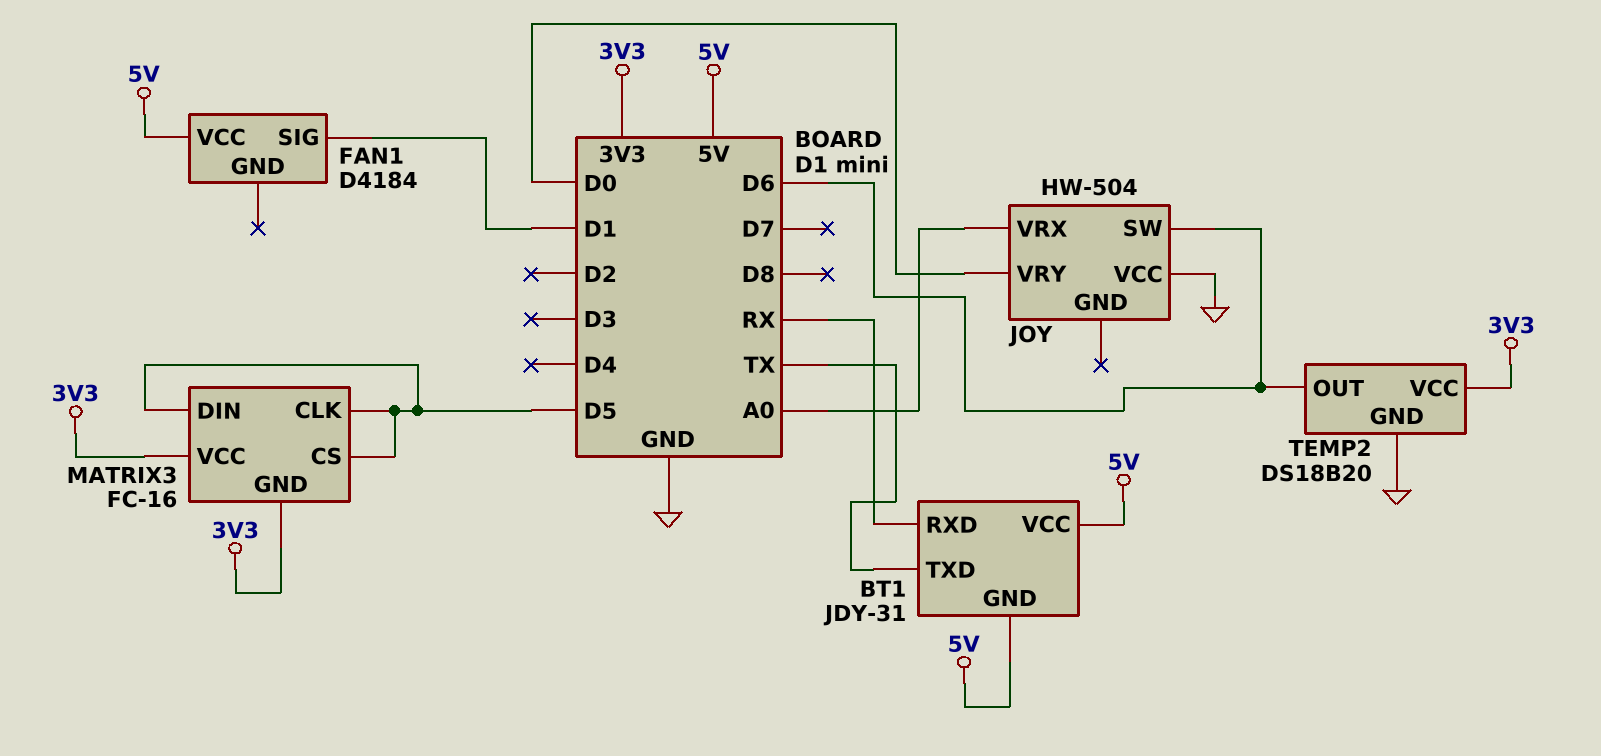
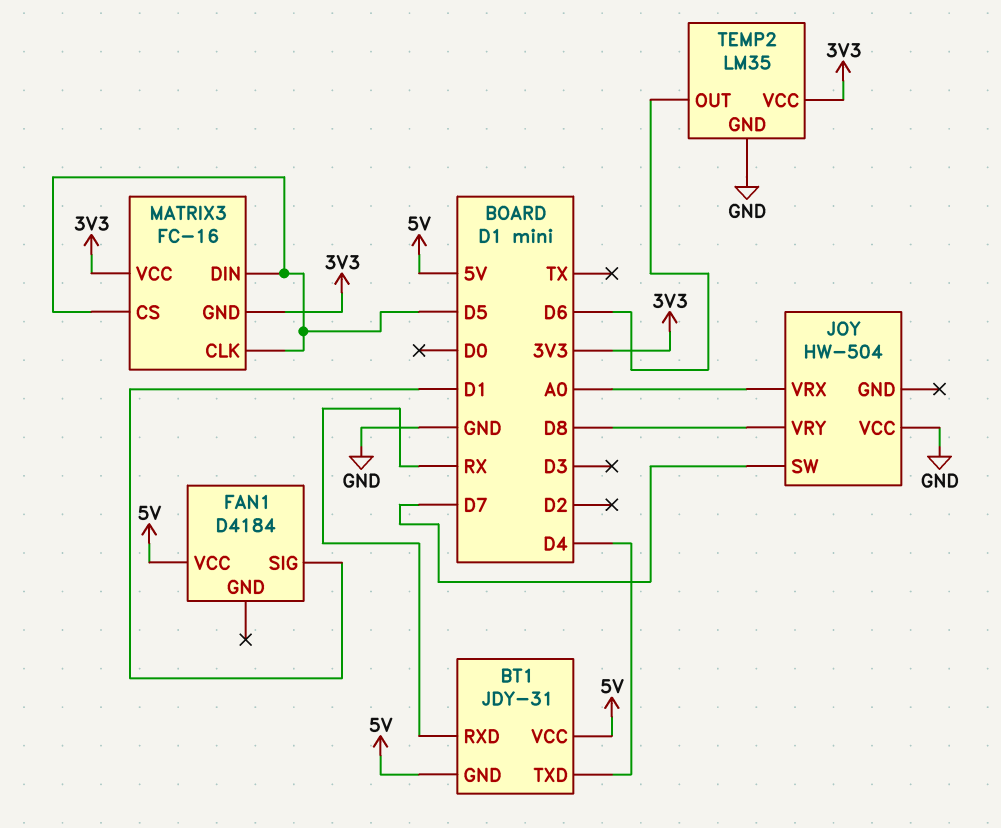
BT1 pin TXD: TX -> D4
JOY pin SW: D6 -> D7
JOY pin VRY: D0 -> D8
TEMP2: DS18B20 -> LM35

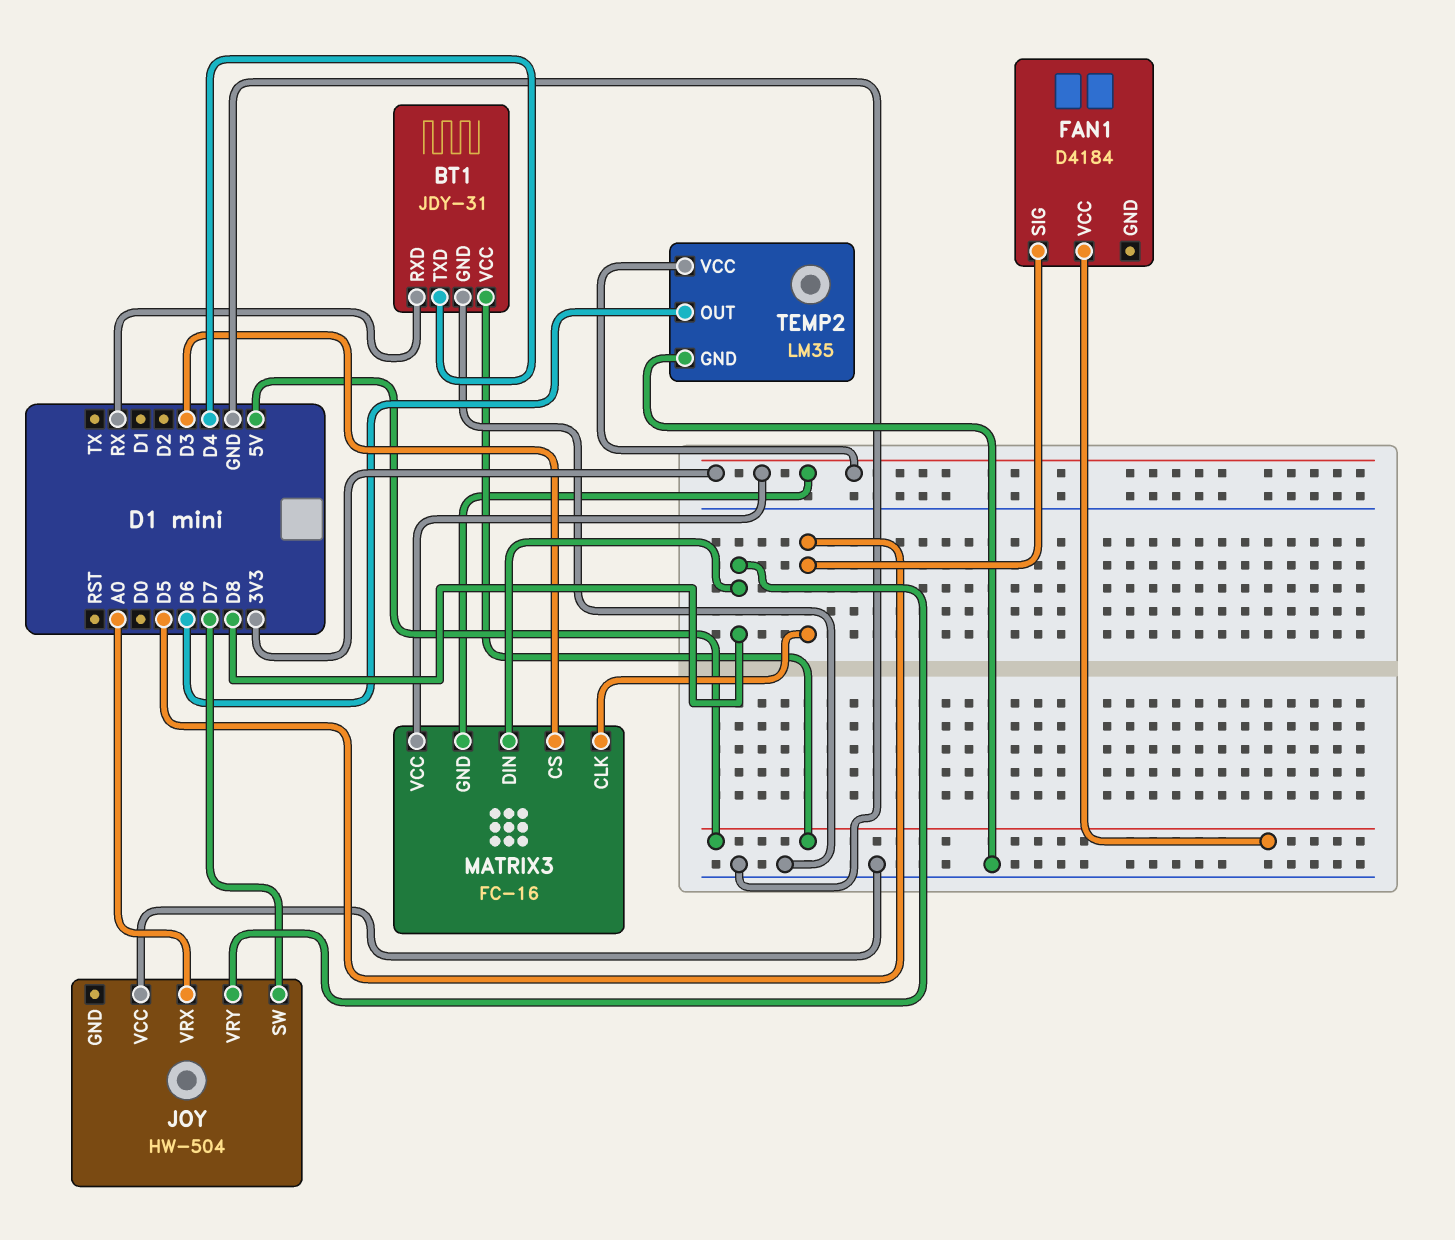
BT1 pin GND: 5V -> GND
FAN1 pin SIG: D1 -> D5
MATRIX3 pin CS: D5 -> D3
MATRIX3 pin DIN: D5 -> D8

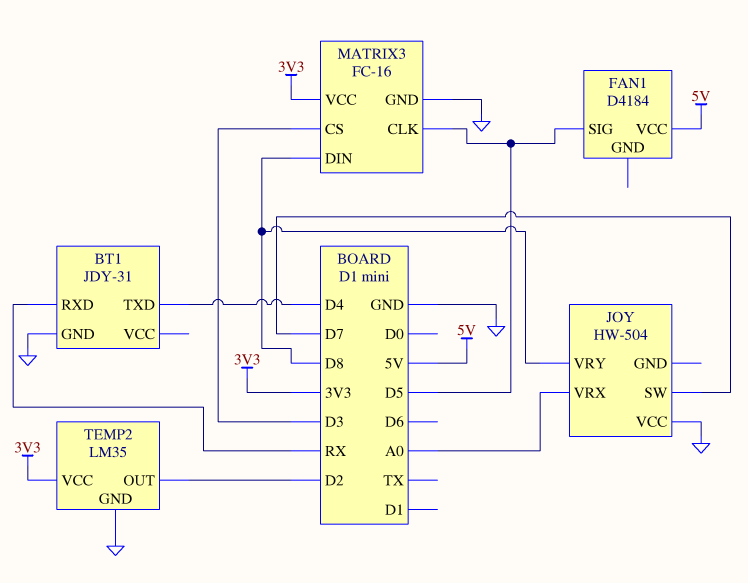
BT1 pin VCC: 5V -> none
MATRIX3 pin GND: 3V3 -> GND
TEMP2 pin OUT: D6 -> D2

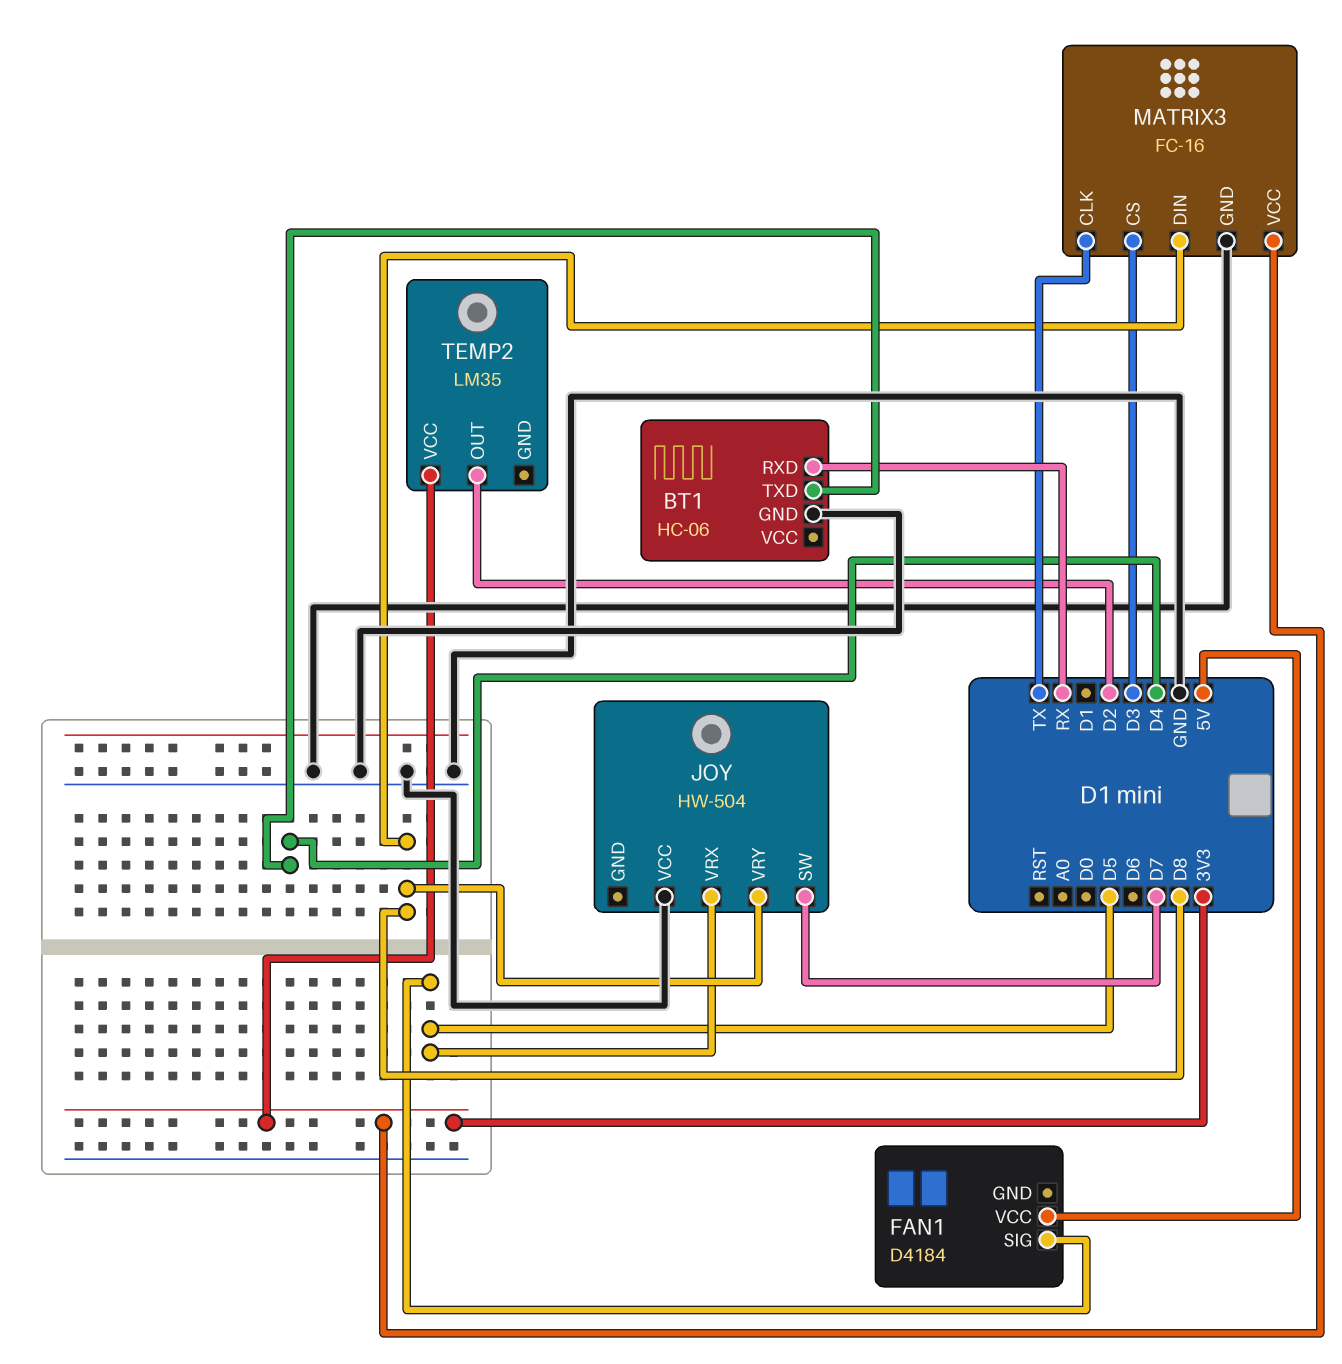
BT1: JDY-31 -> HC-06
JOY pin VRX: A0 -> D5
MATRIX3 pin CLK: D5 -> TX
TEMP2 pin GND: GND -> none

